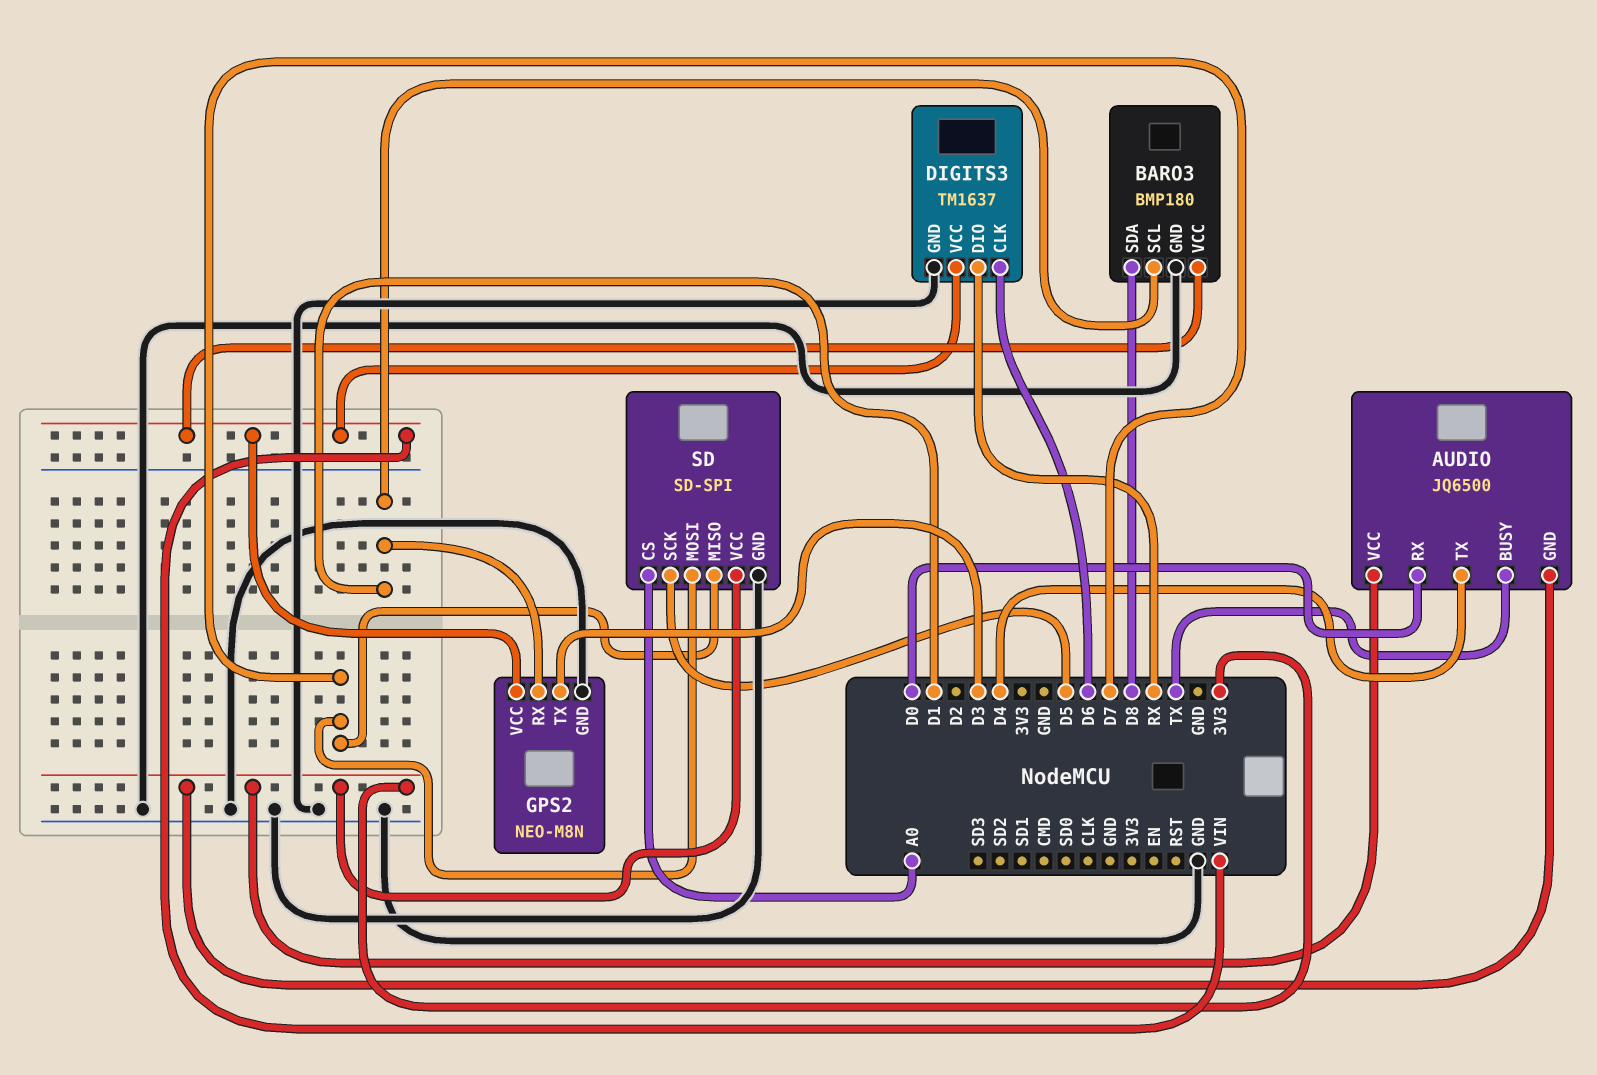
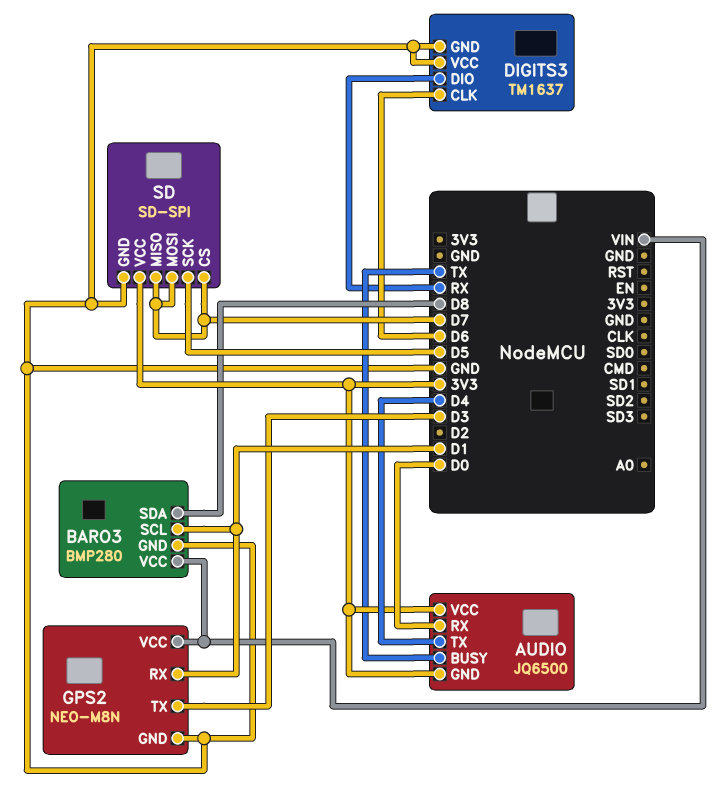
BARO3: BMP180 -> BMP280
DIGITS3 pin VCC: VIN -> GND
SD pin CS: A0 -> D7

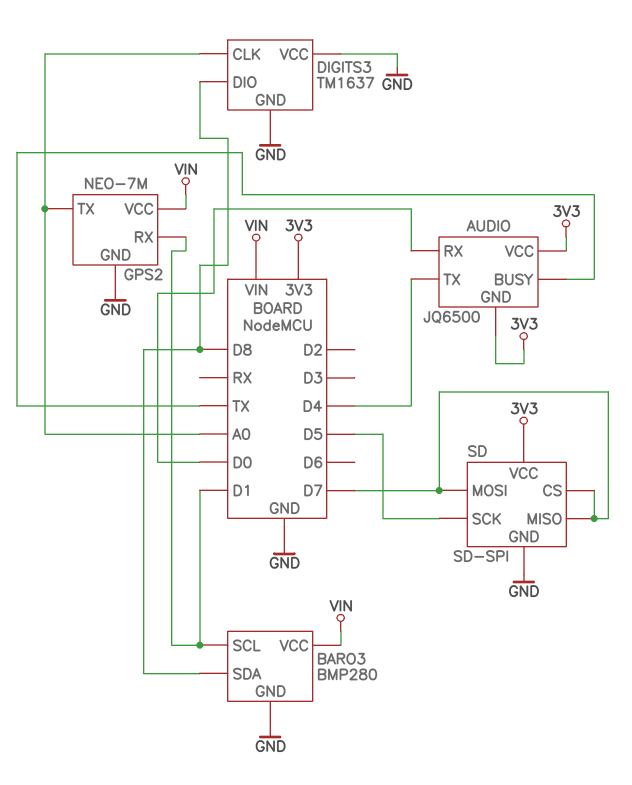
DIGITS3 pin CLK: D6 -> A0
DIGITS3 pin DIO: RX -> D8
GPS2: NEO-M8N -> NEO-7M
GPS2 pin TX: D3 -> A0

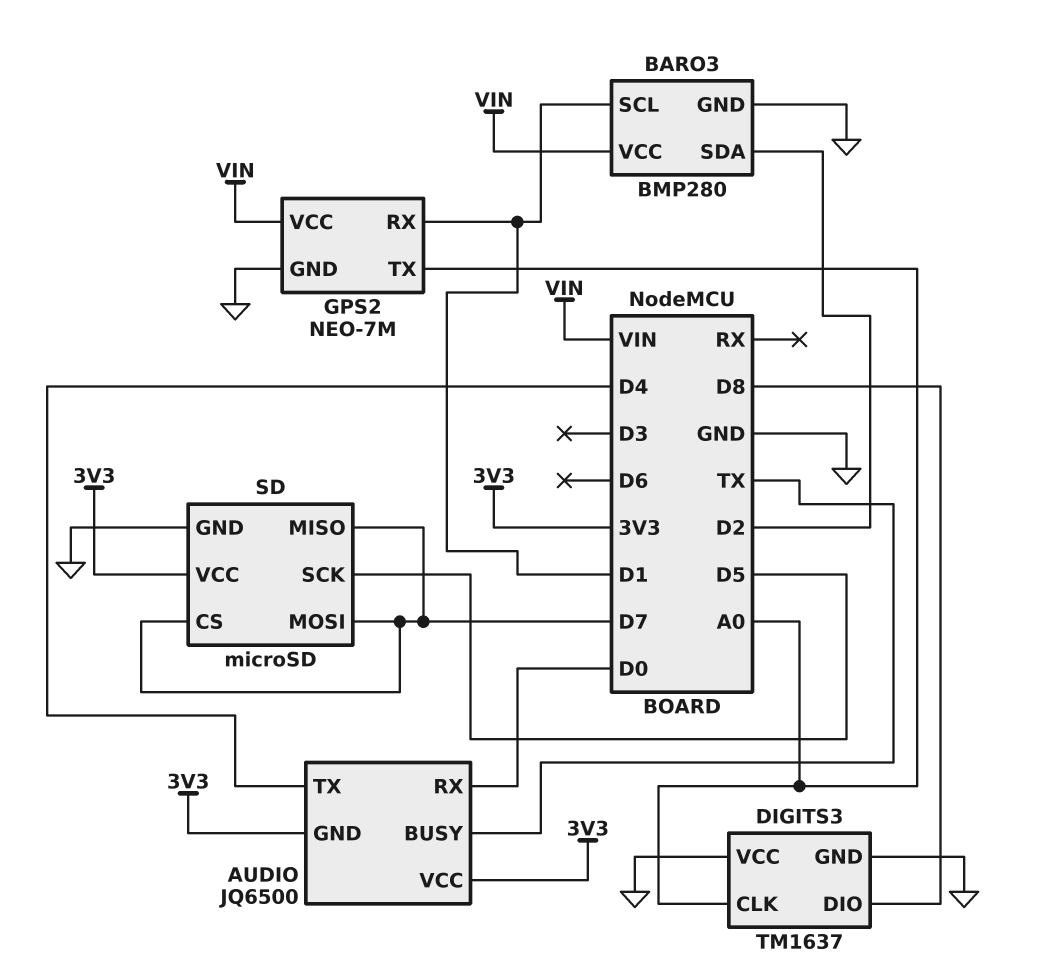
BARO3 pin SDA: D8 -> D2
SD: SD-SPI -> microSD

